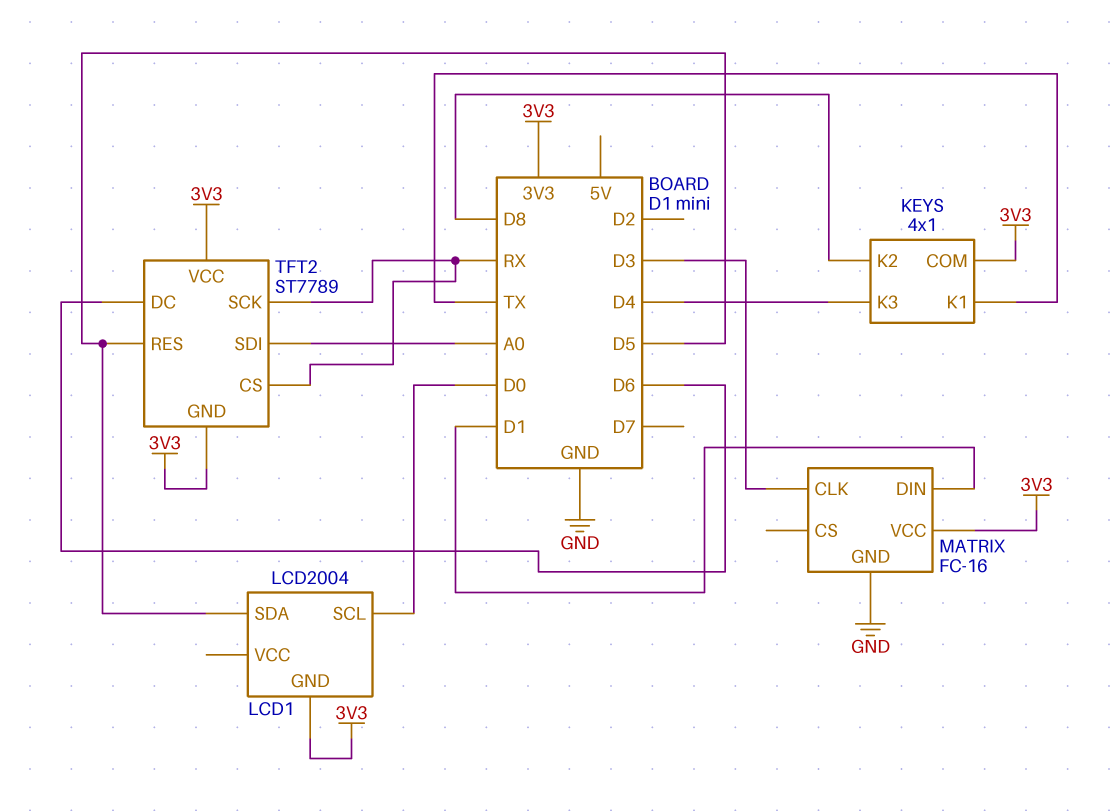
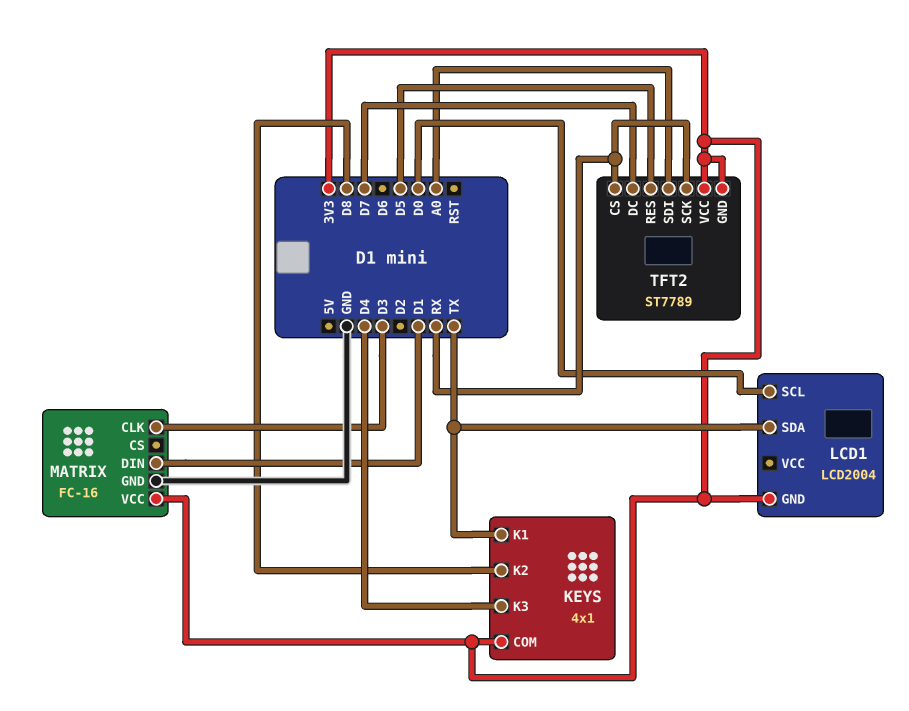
LCD1 pin SDA: D5 -> TX
TFT2 pin DC: D6 -> D7

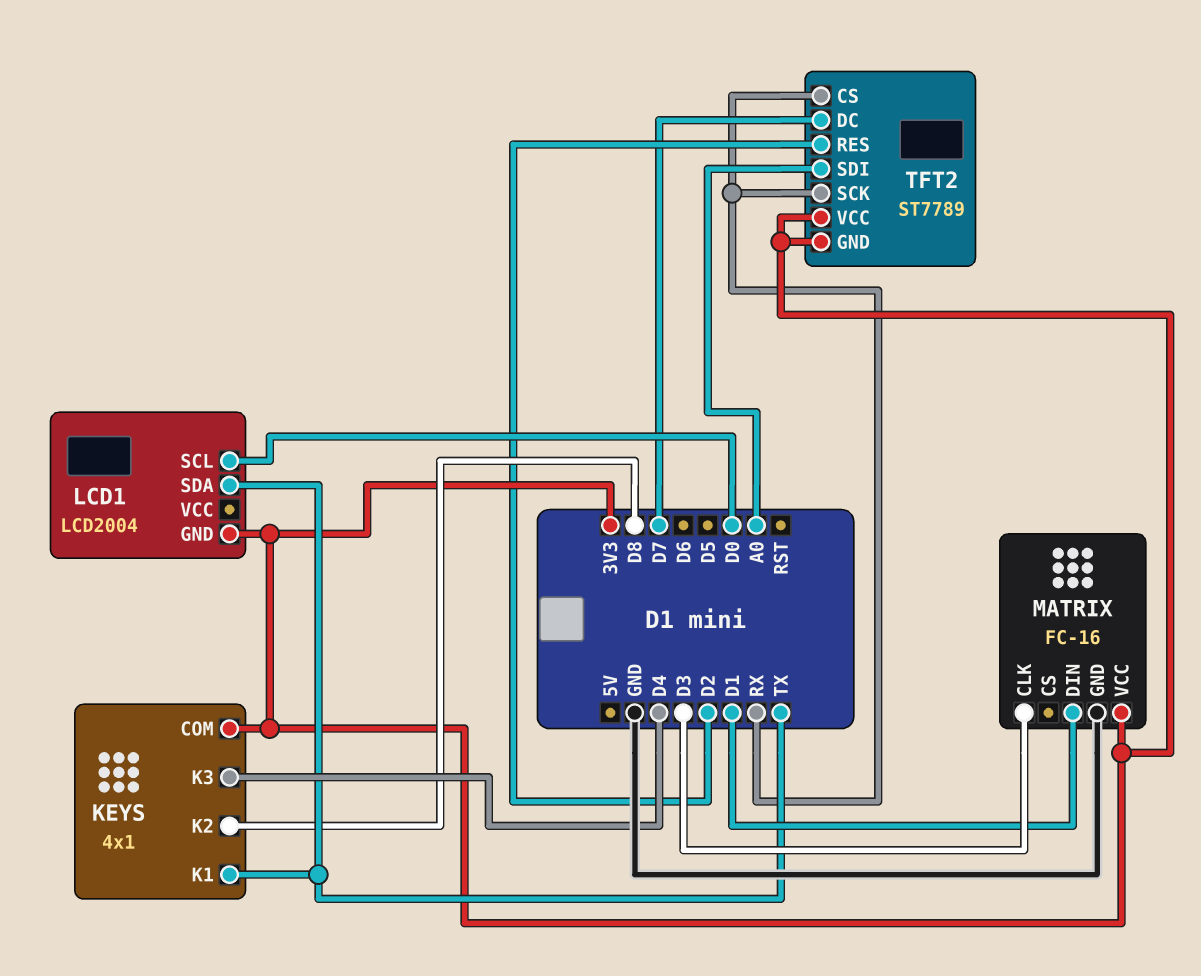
TFT2 pin RES: D5 -> D2

